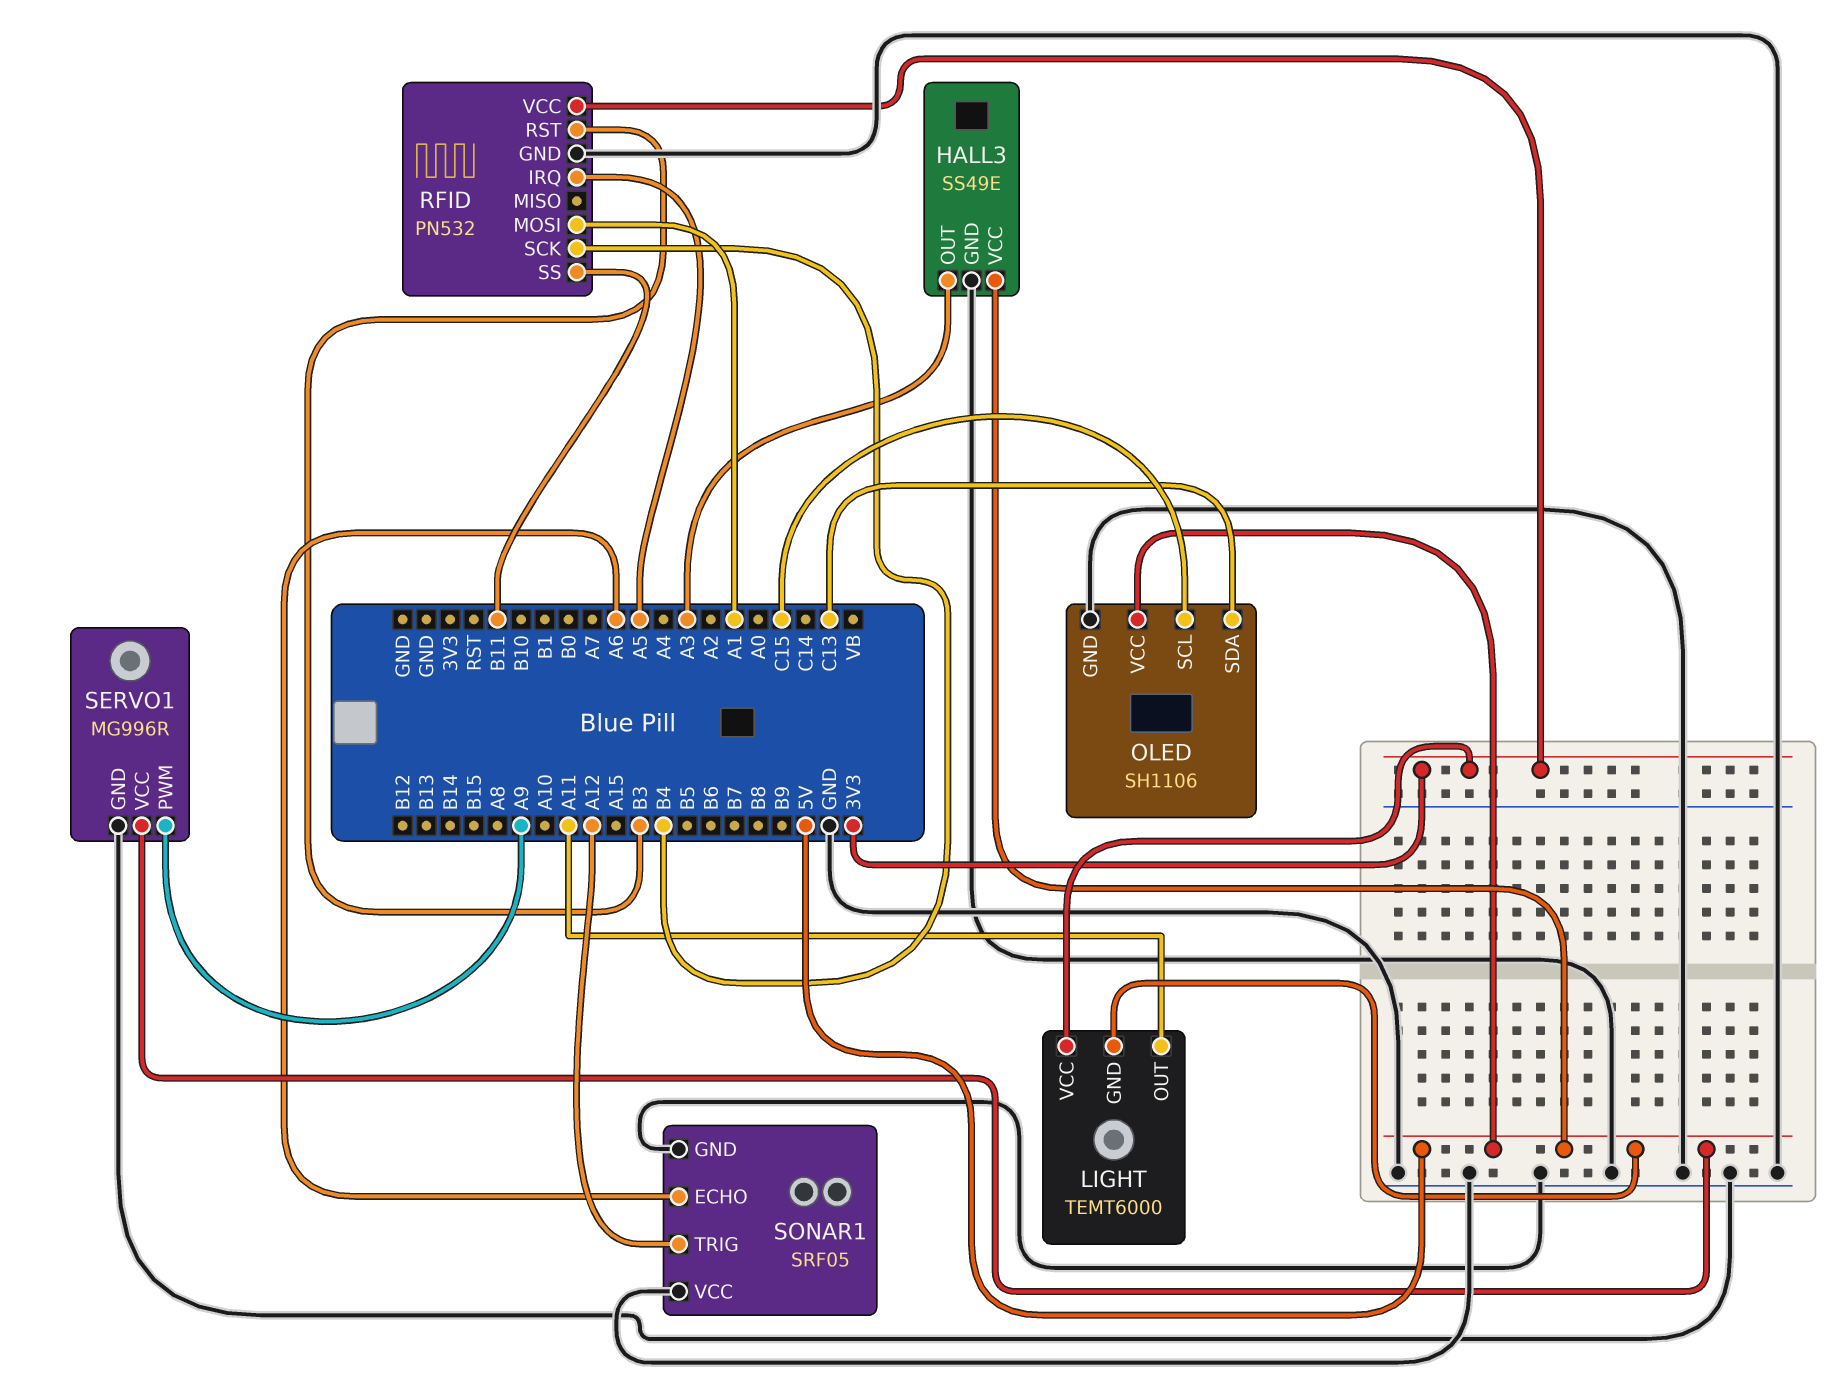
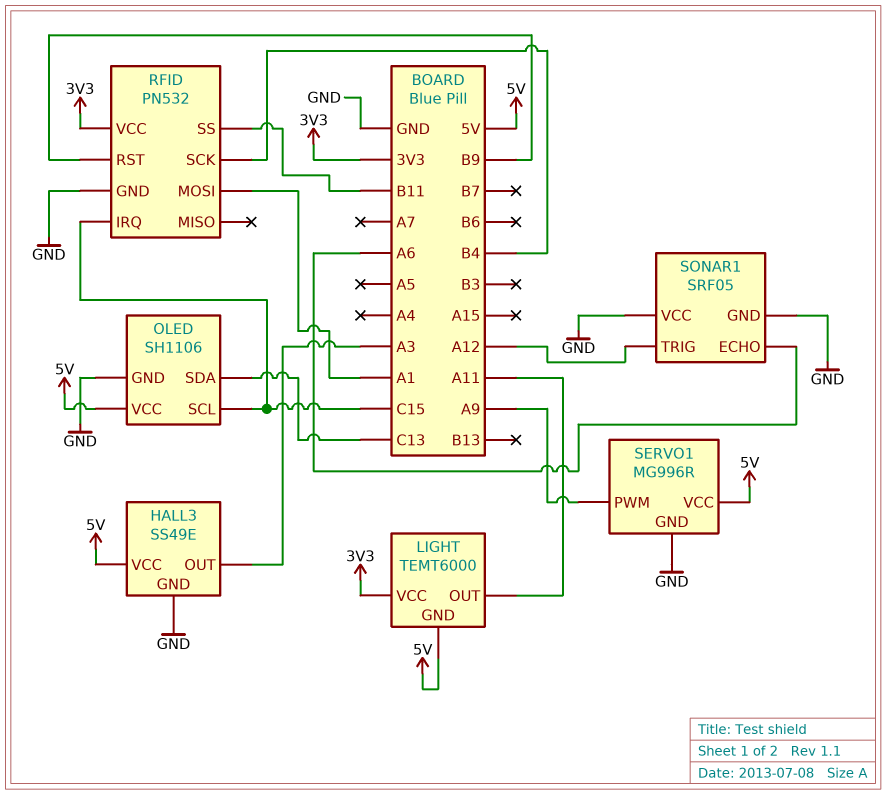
RFID pin IRQ: A5 -> C15
RFID pin RST: B3 -> B9

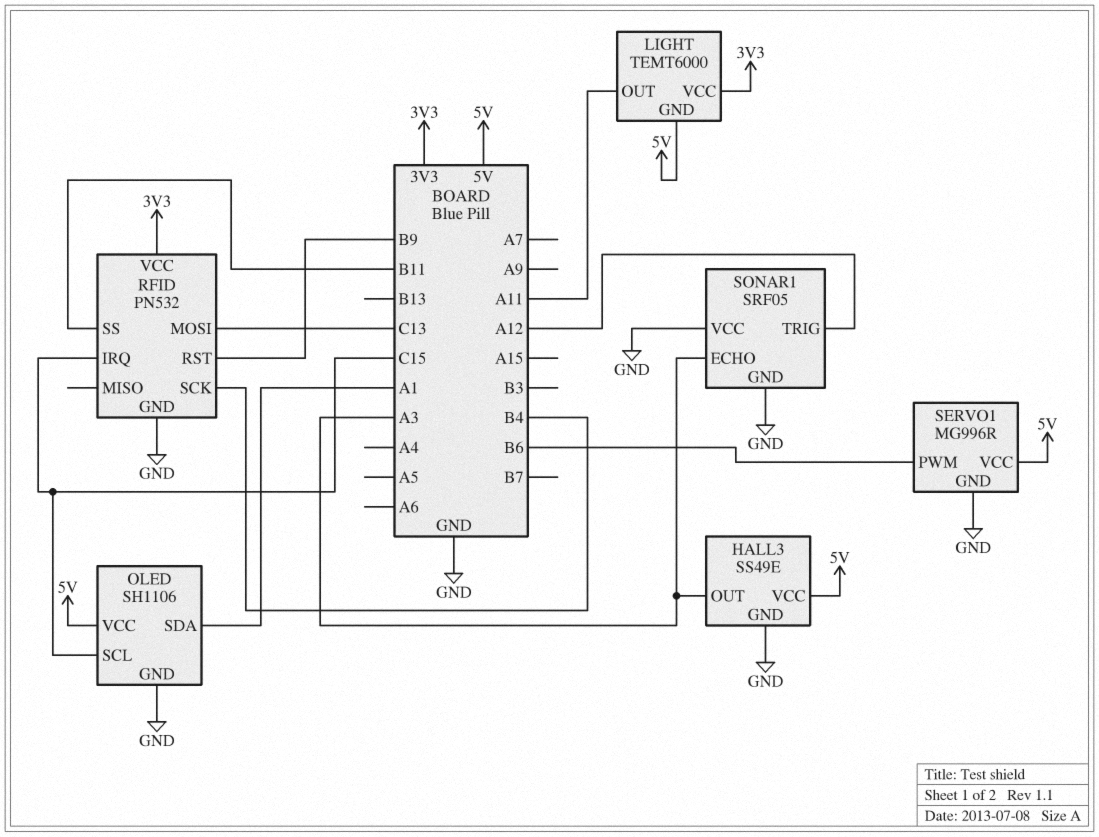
OLED pin SDA: C13 -> A1
RFID pin MOSI: A1 -> C13
SERVO1 pin PWM: A9 -> B6
SONAR1 pin ECHO: A6 -> A3

